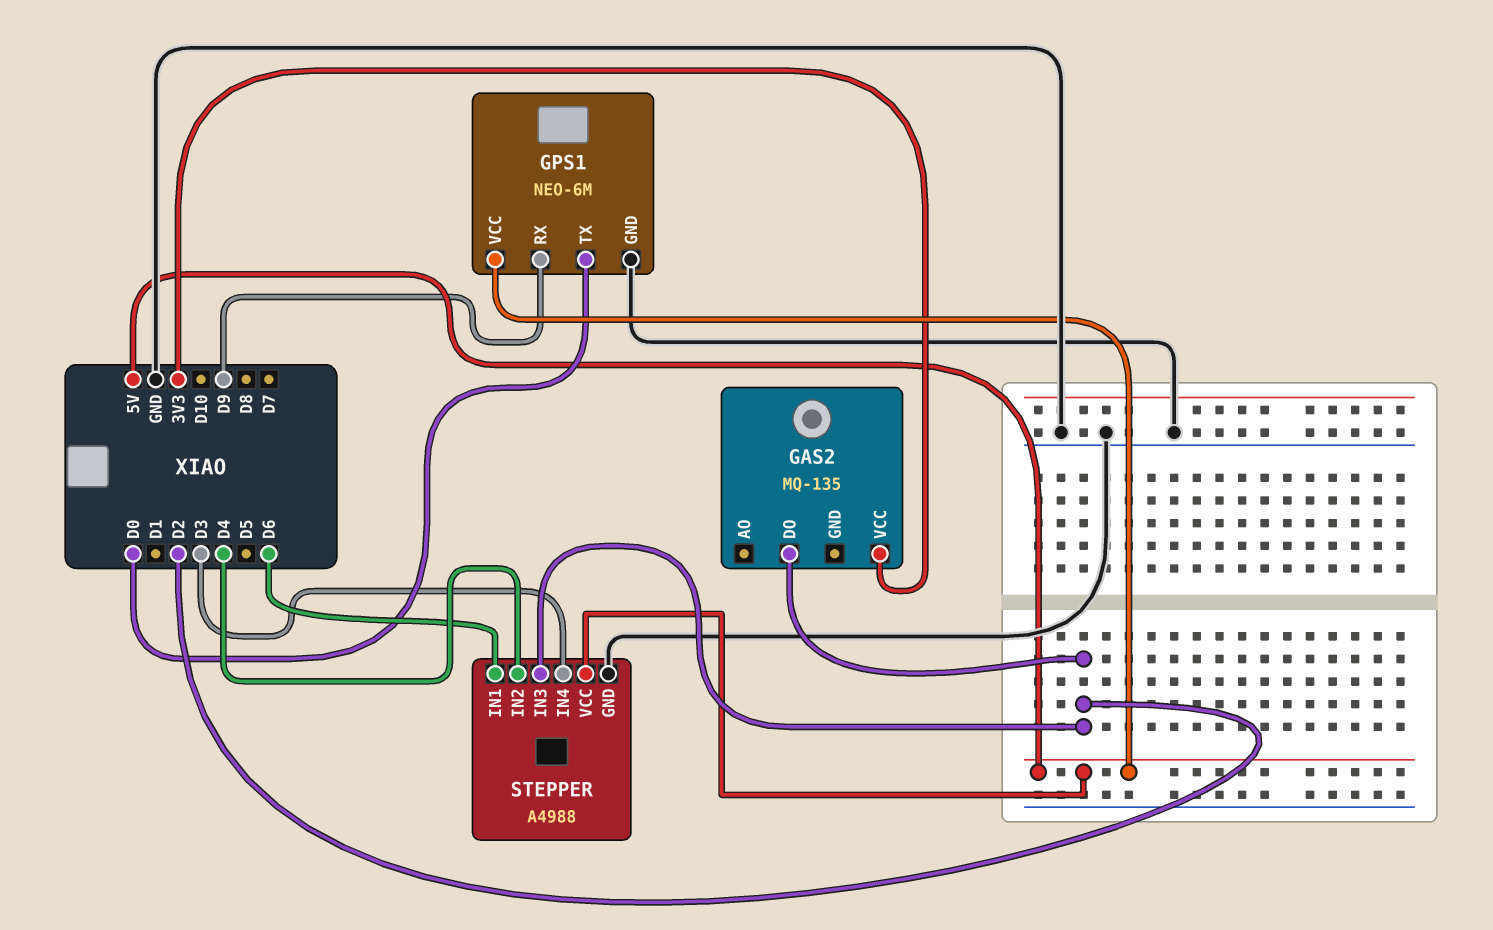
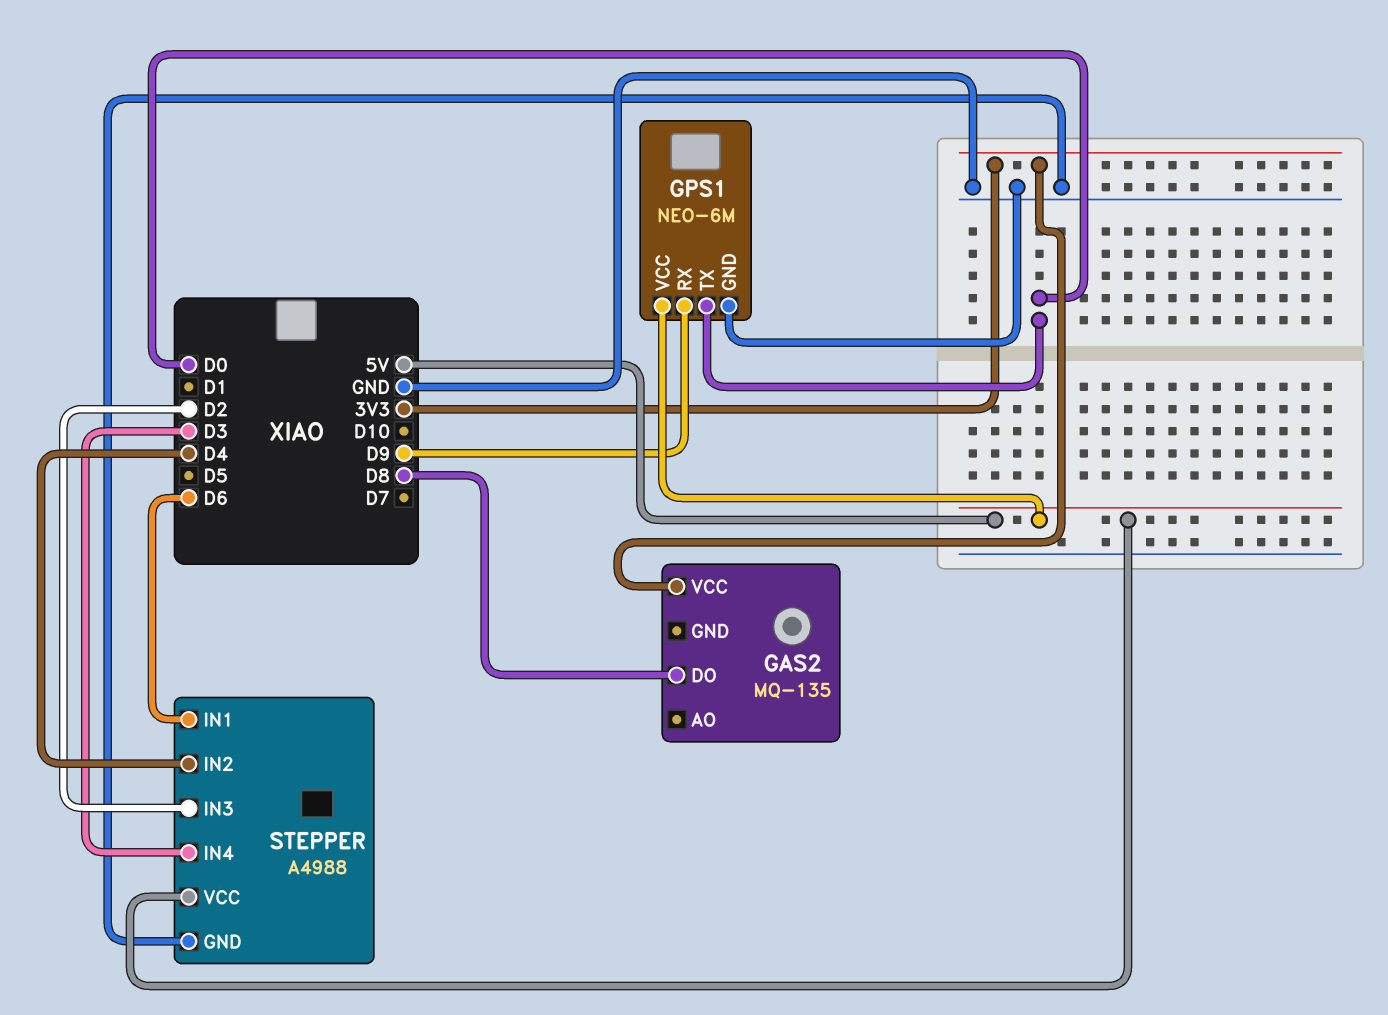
GAS2 pin DO: D2 -> D8

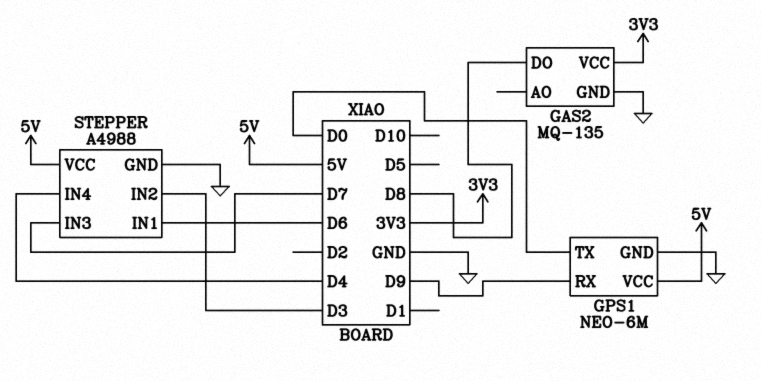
GAS2 pin GND: none -> GND
STEPPER pin IN2: D4 -> D3
STEPPER pin IN3: D2 -> D7
STEPPER pin IN4: D3 -> D4

